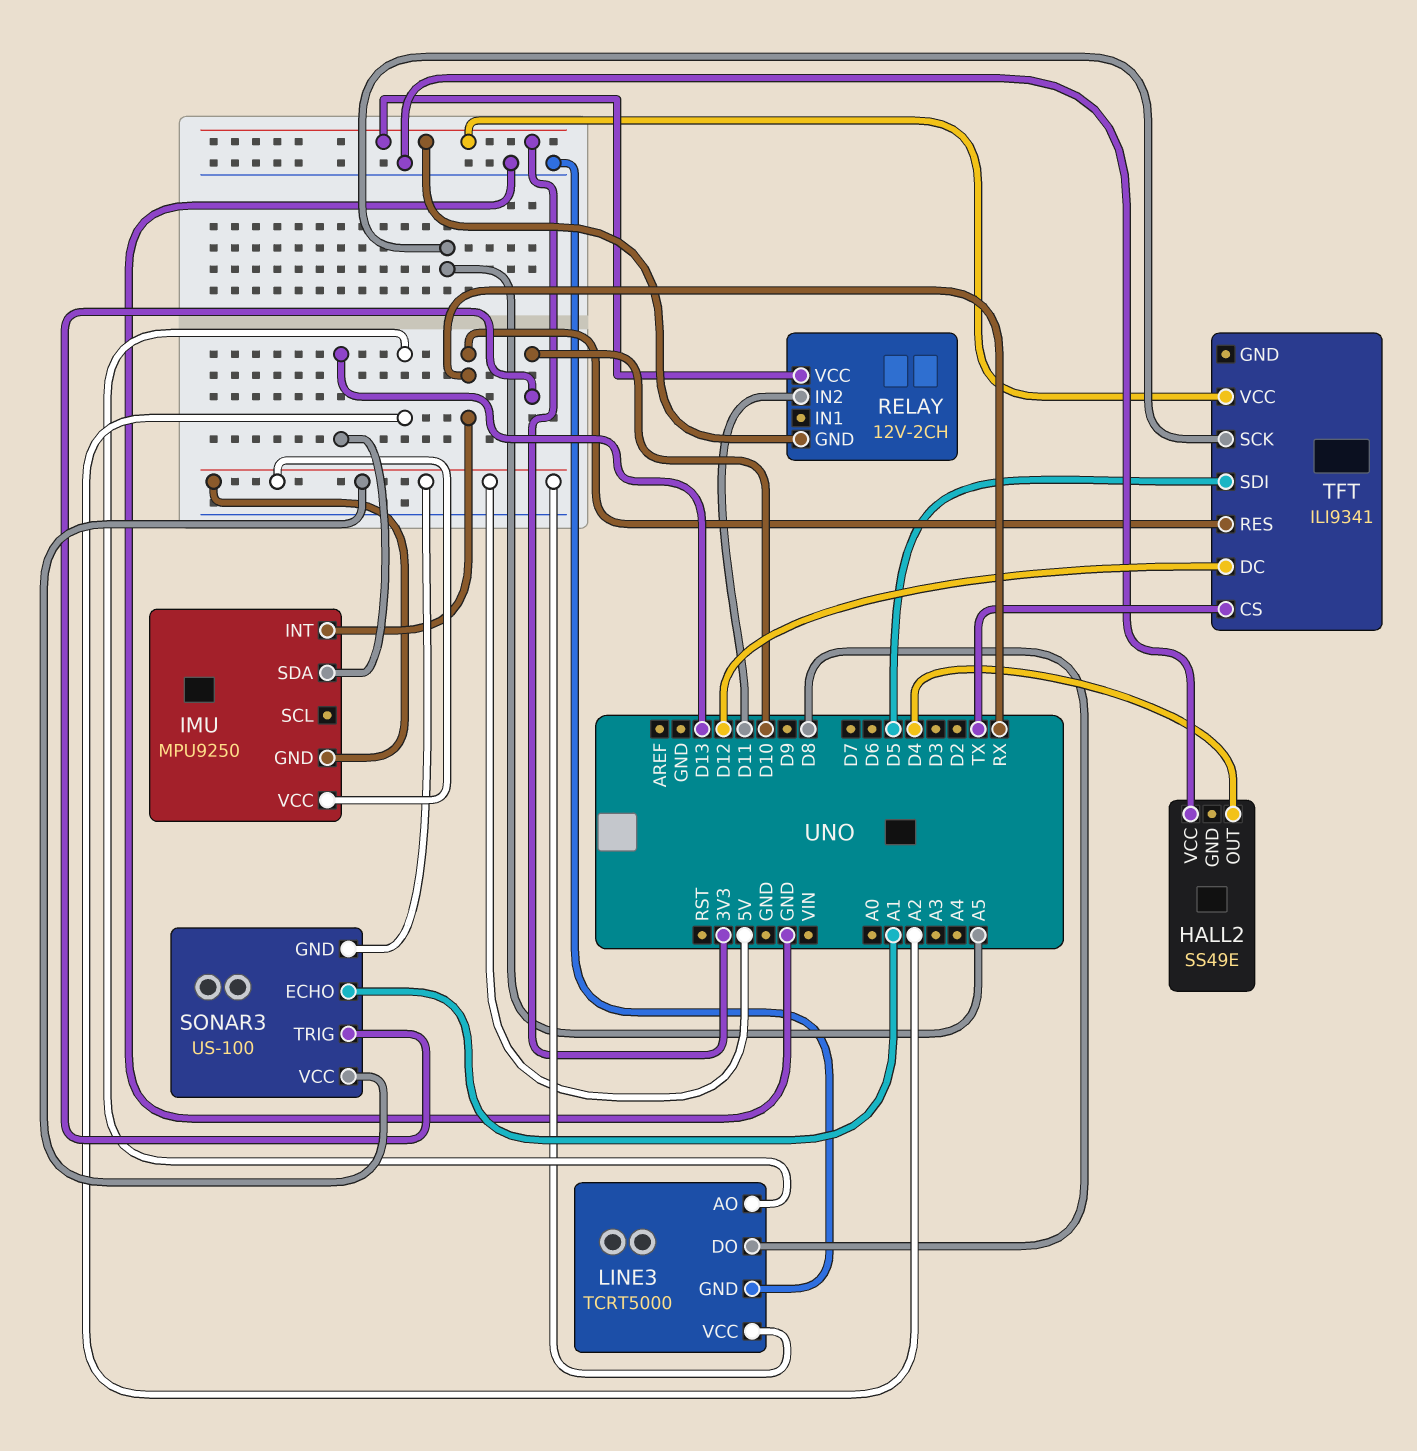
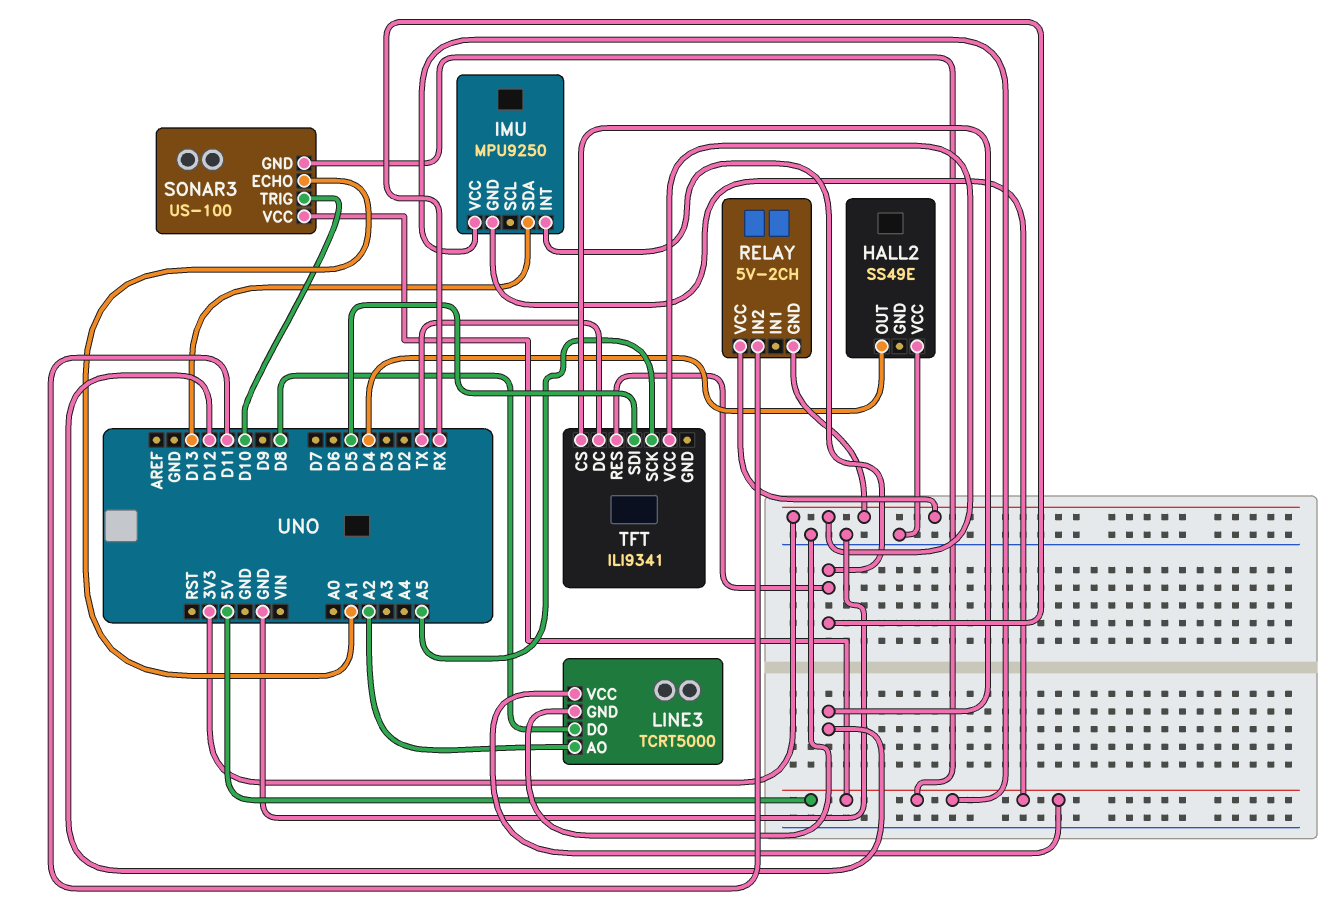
RELAY: 12V-2CH -> 5V-2CH
TFT pin CS: TX -> D12
TFT pin DC: D12 -> TX

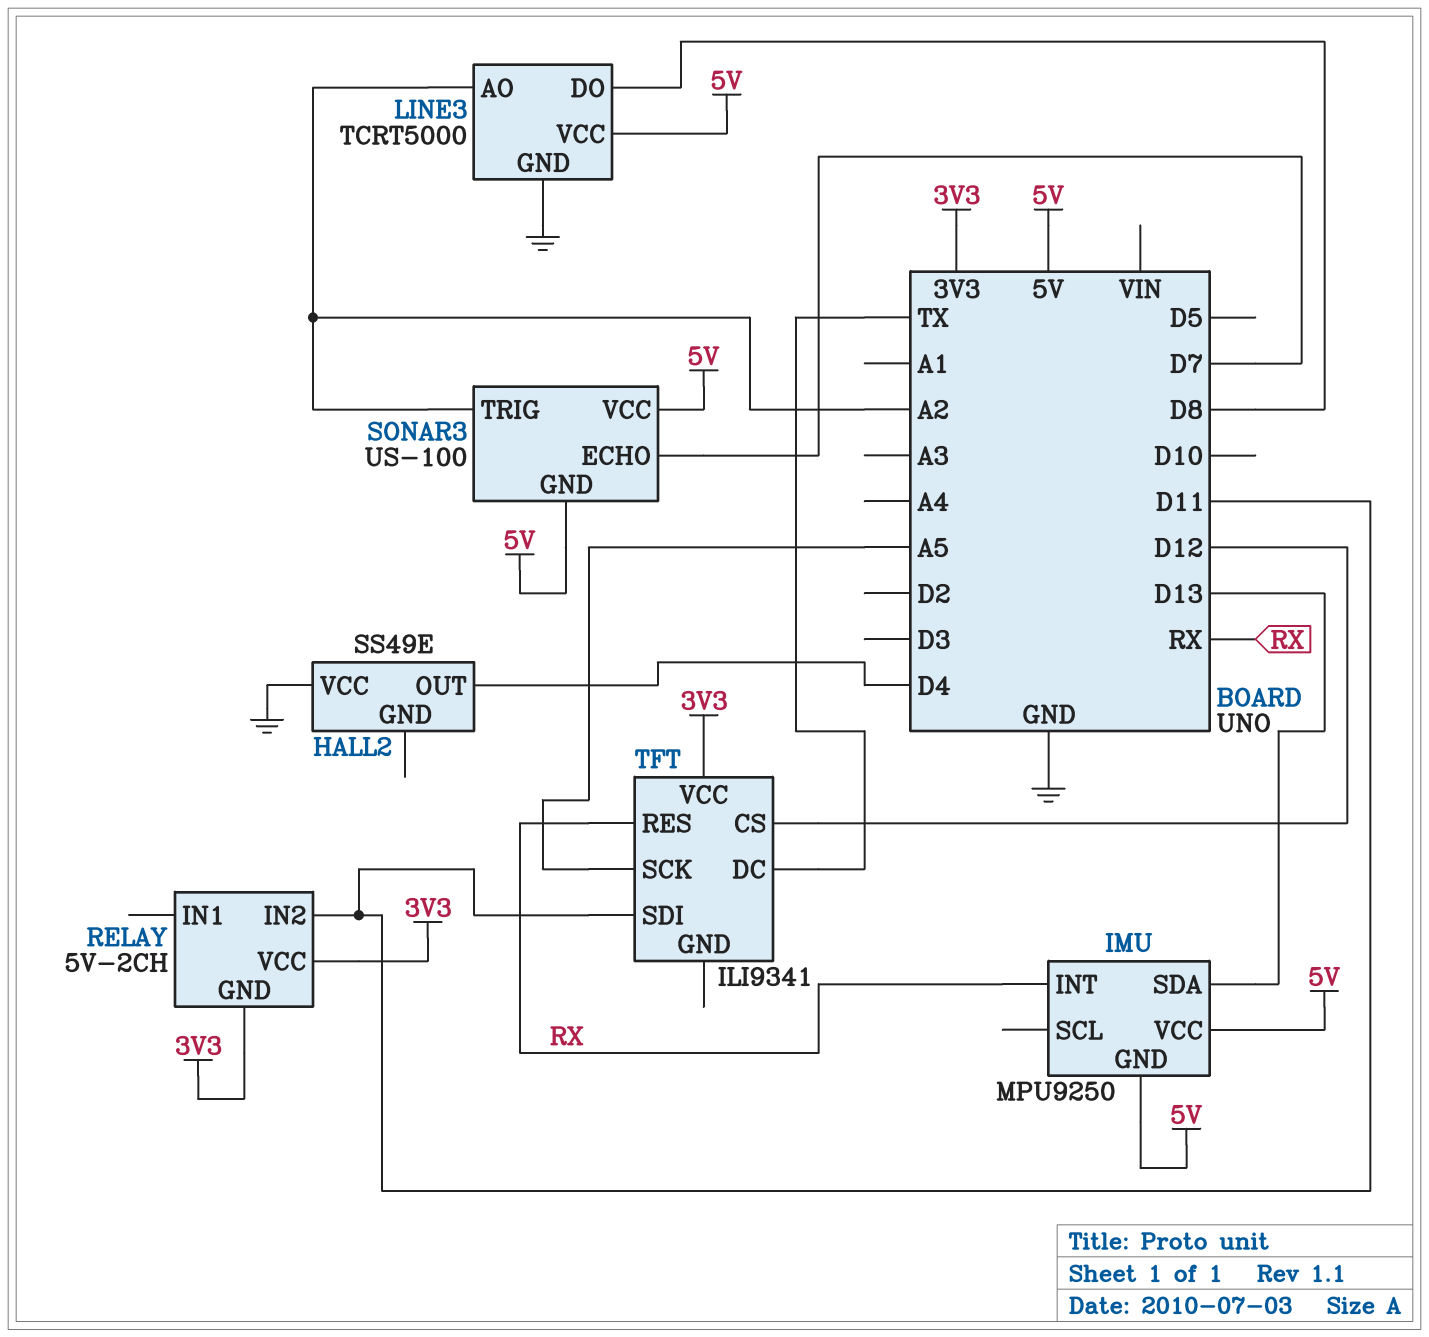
SONAR3 pin ECHO: A1 -> D7
SONAR3 pin TRIG: D10 -> A2
TFT pin SDI: D5 -> D11

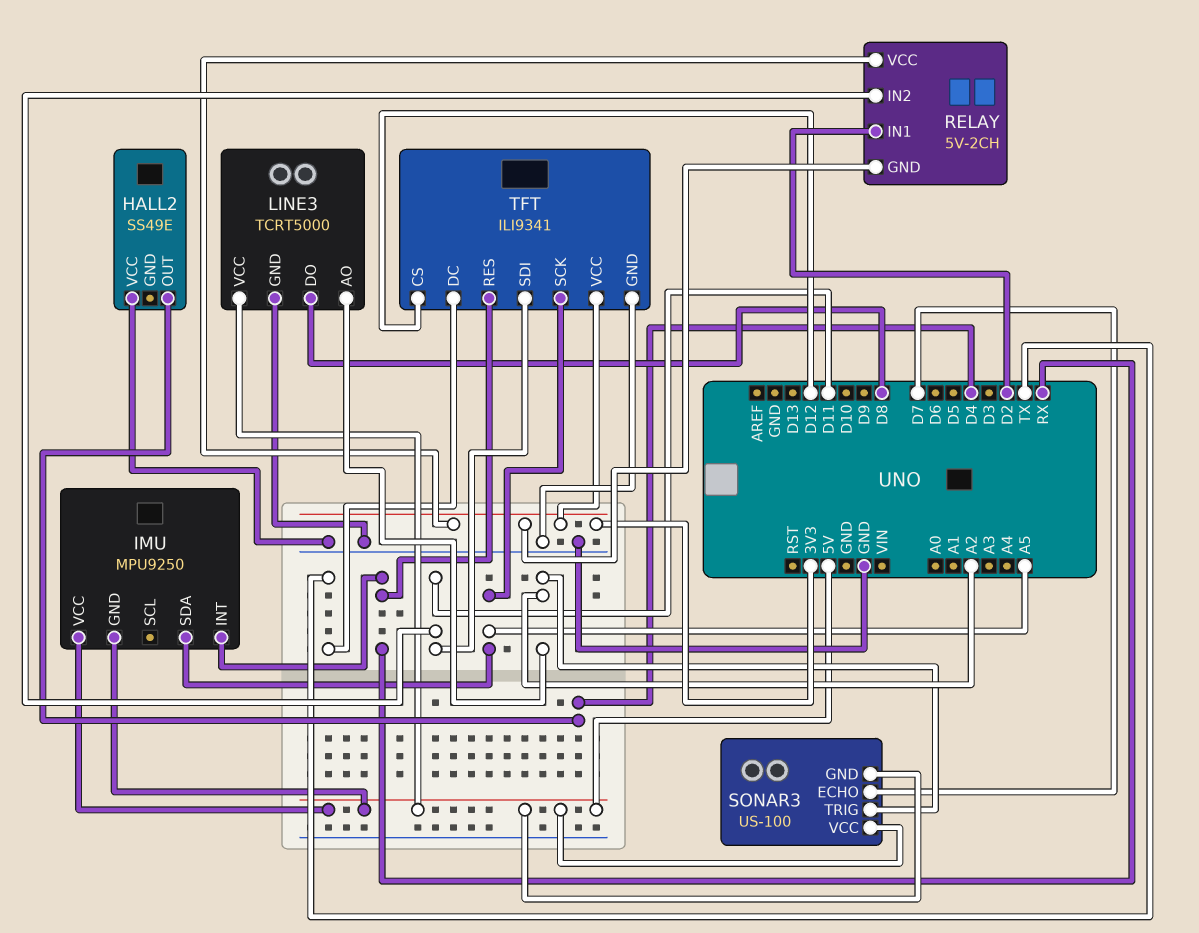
IMU pin SDA: D13 -> A5
RELAY pin IN1: none -> D2
TFT pin GND: none -> GND

